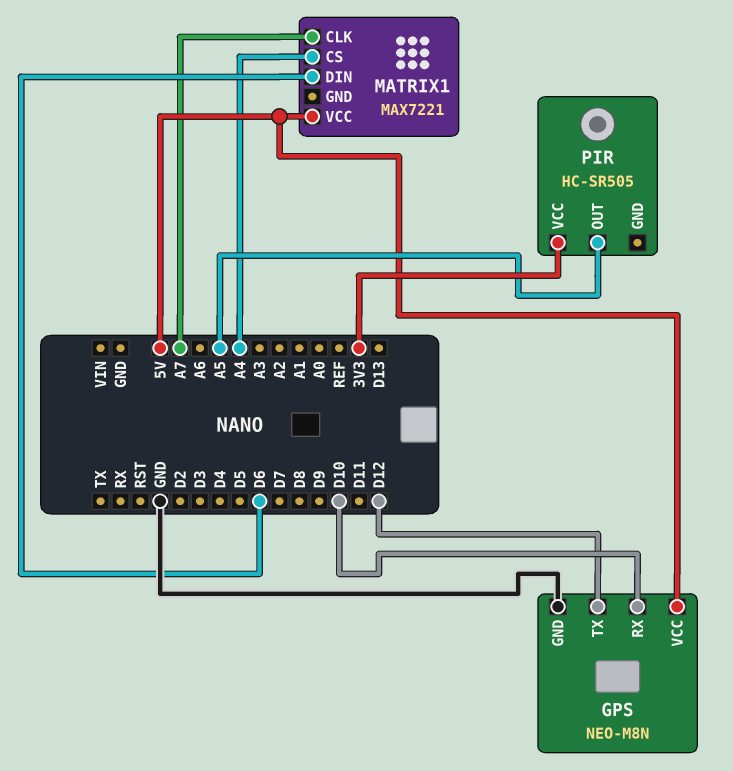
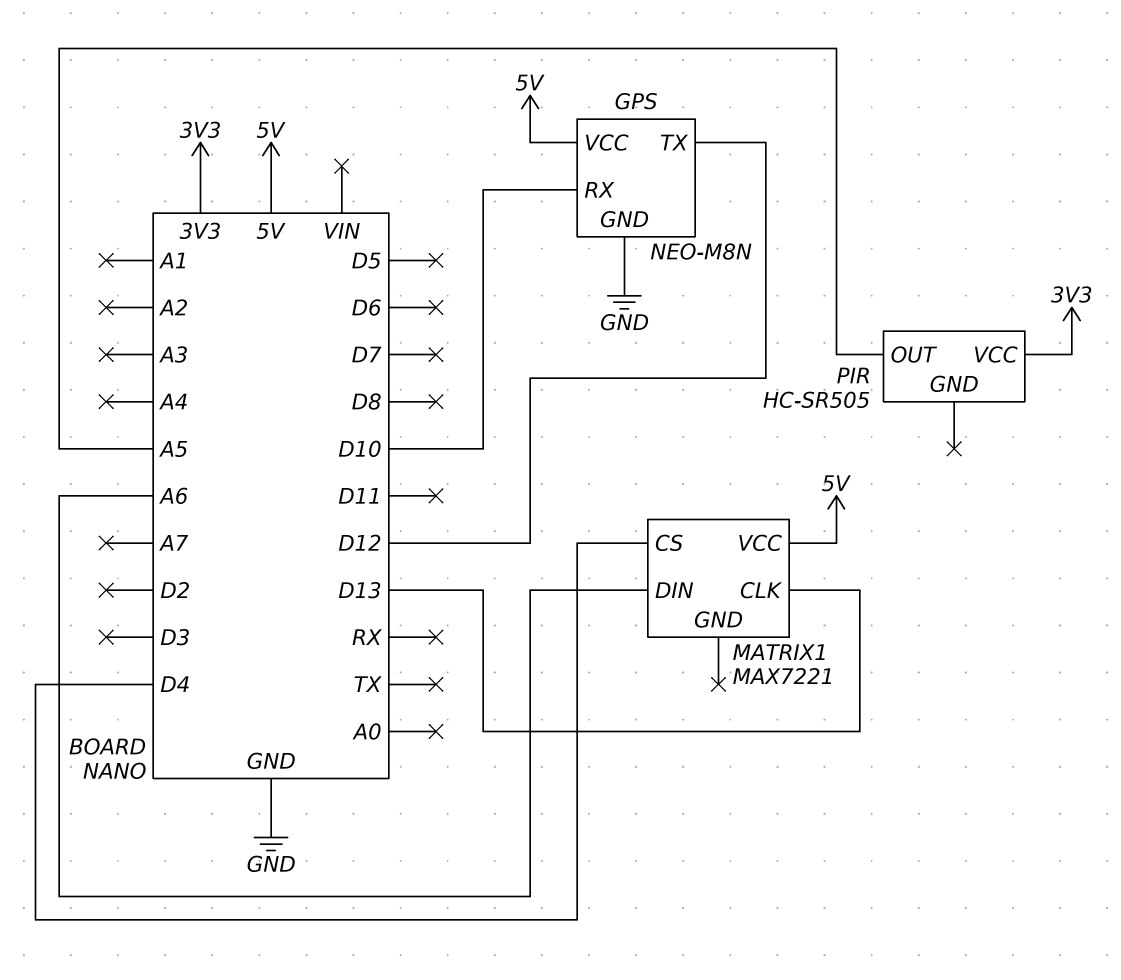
MATRIX1 pin CLK: A7 -> D13
MATRIX1 pin CS: A4 -> D4
MATRIX1 pin DIN: D6 -> A6

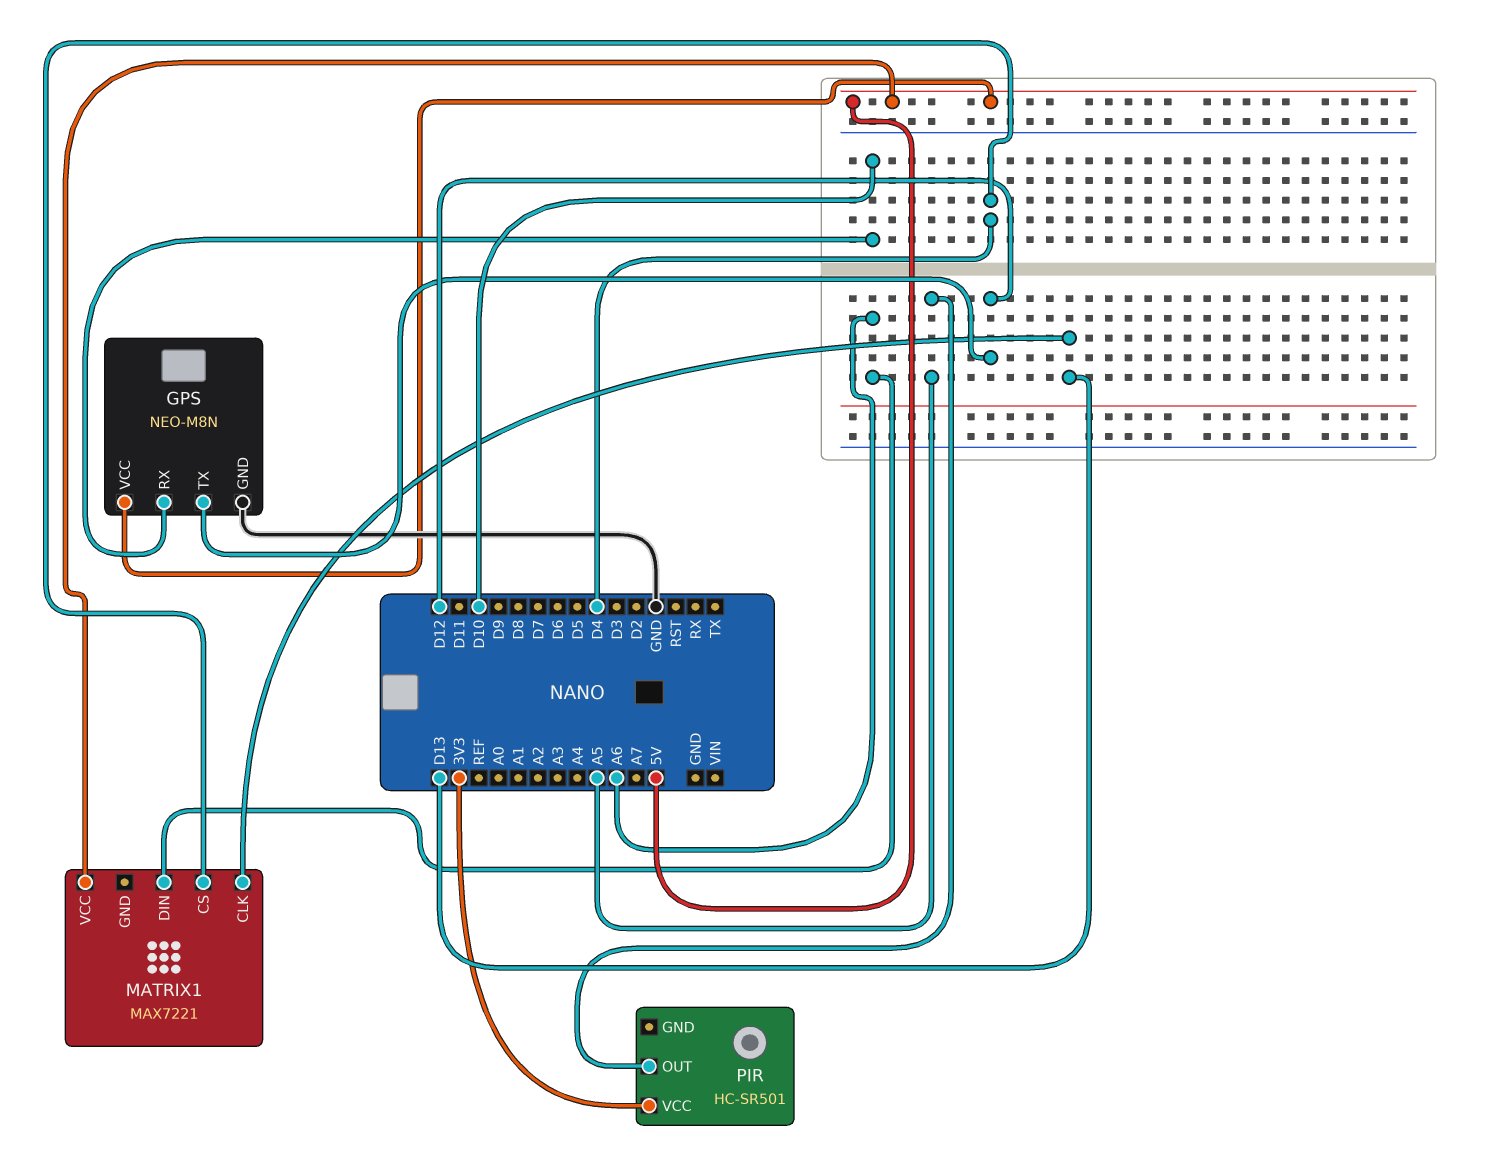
PIR: HC-SR505 -> HC-SR501

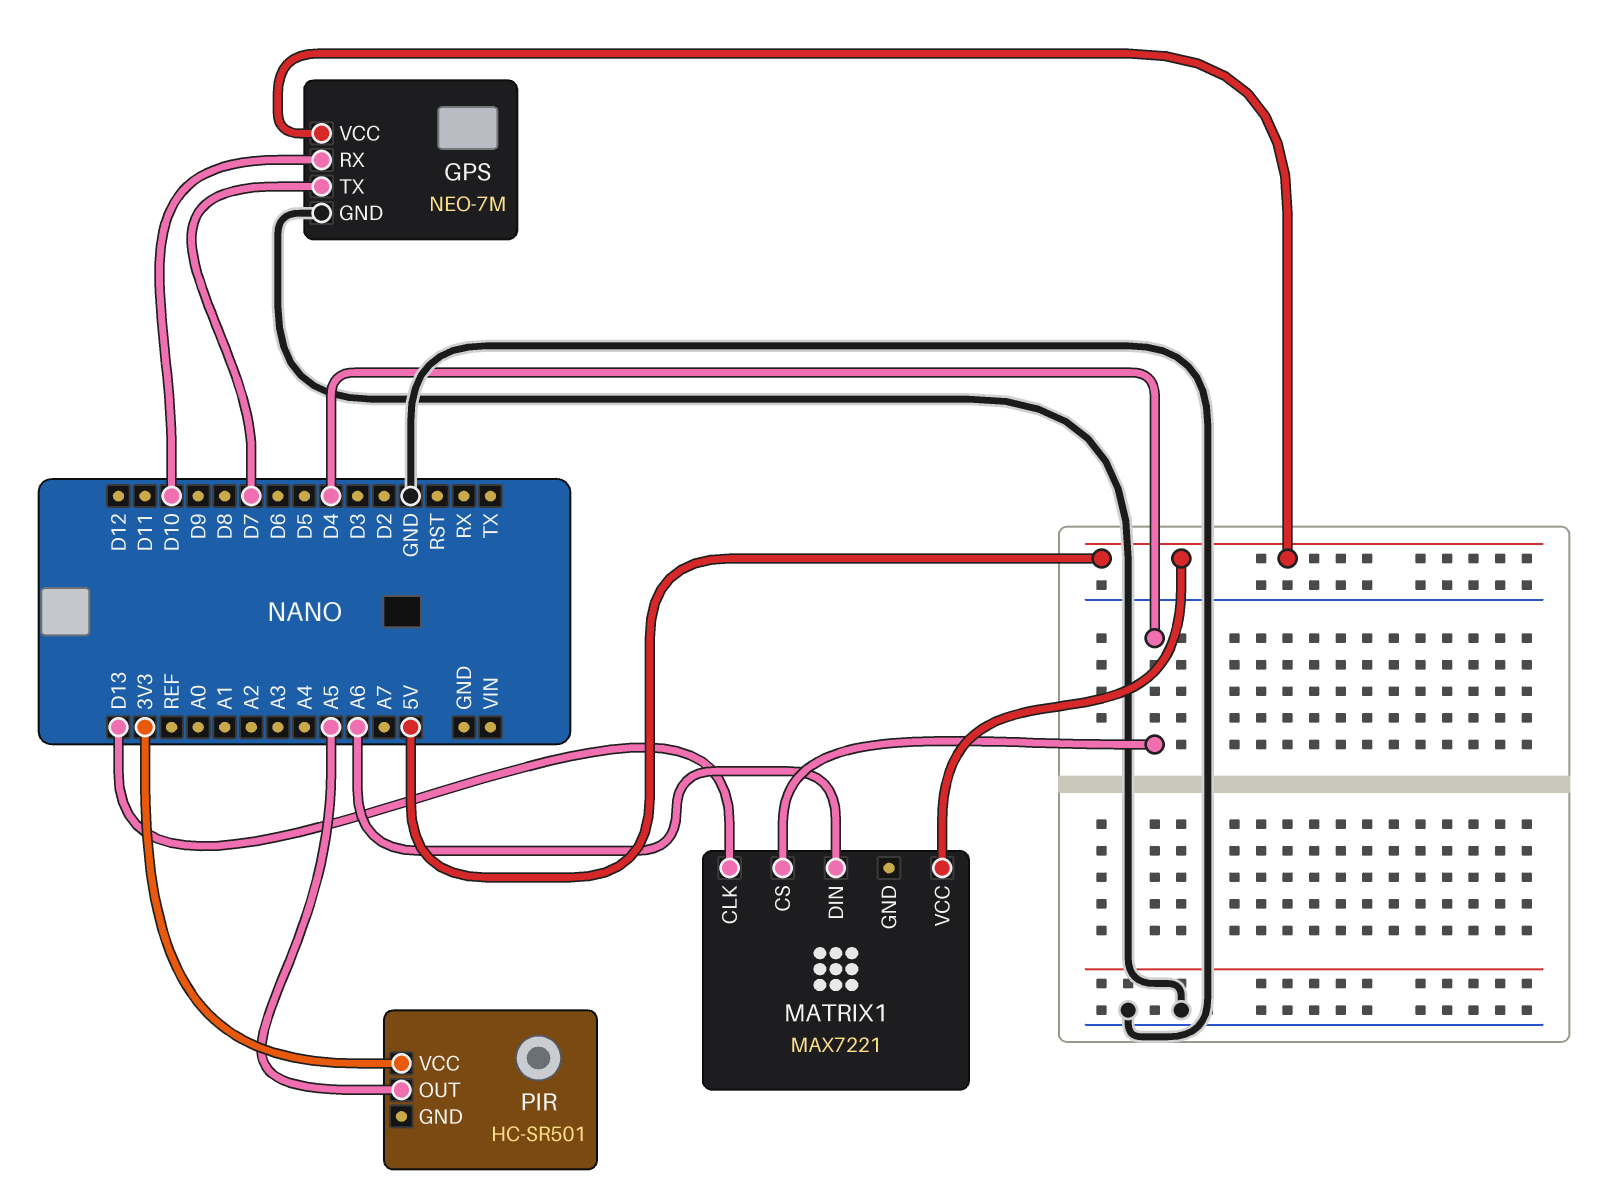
GPS: NEO-M8N -> NEO-7M
GPS pin TX: D12 -> D7

